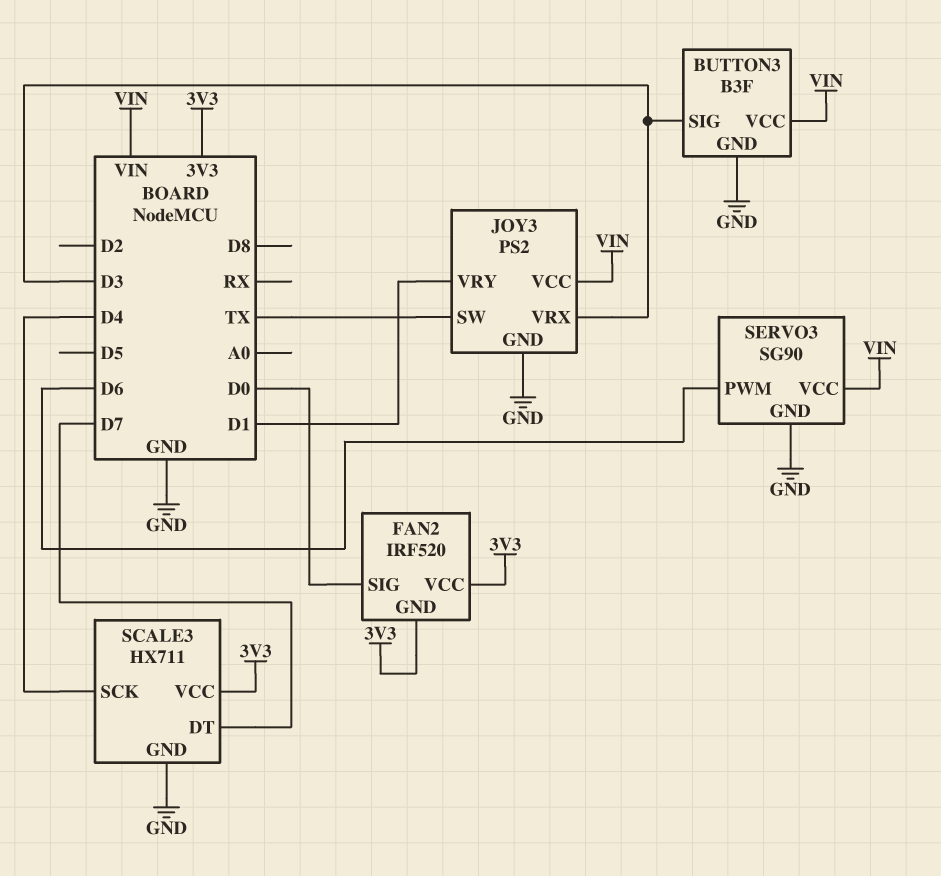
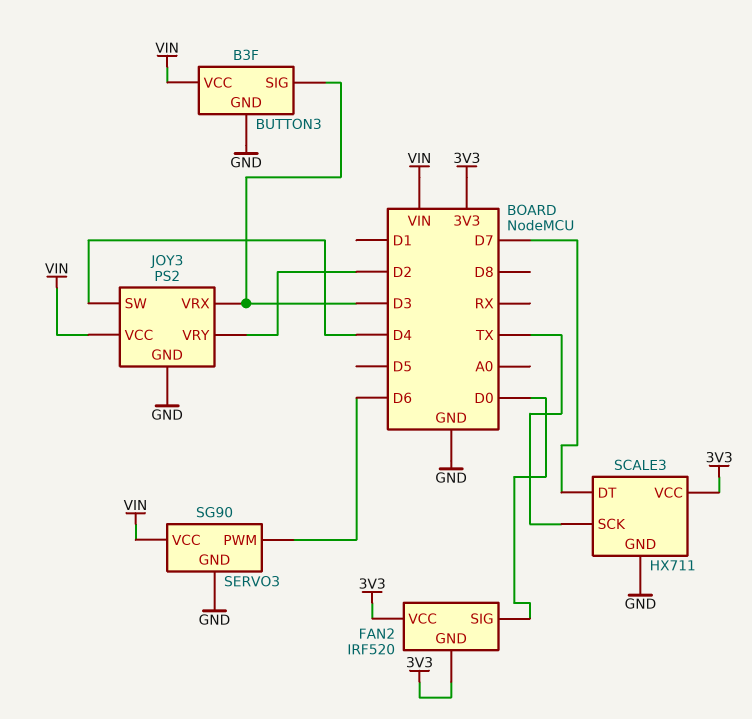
JOY3 pin SW: TX -> D4
JOY3 pin VRY: D1 -> D2
SCALE3 pin SCK: D4 -> TX

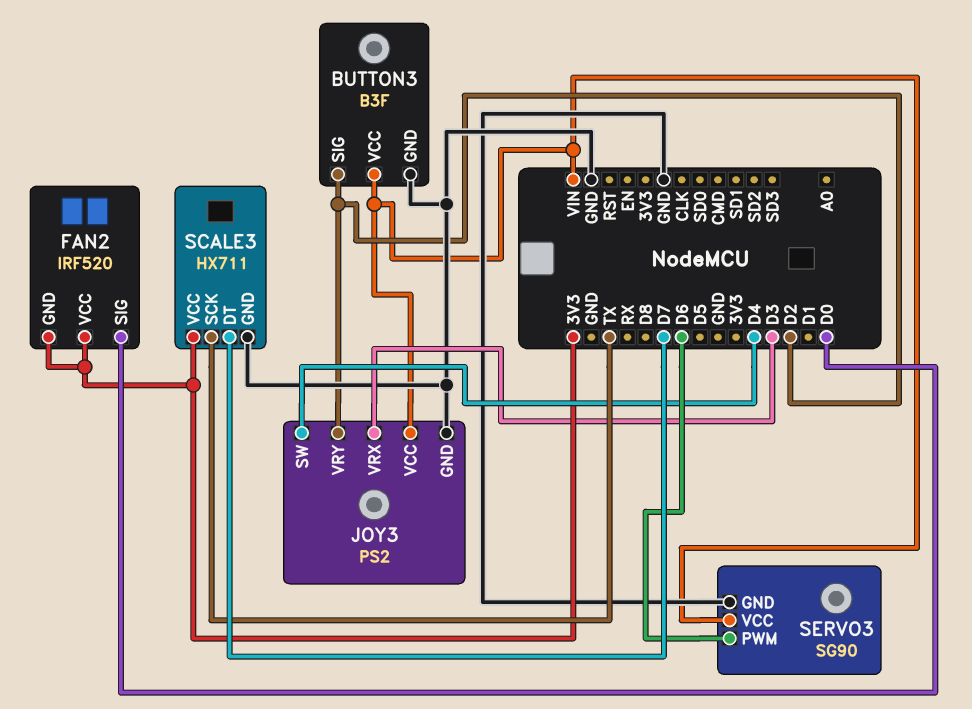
BUTTON3 pin SIG: D3 -> D2

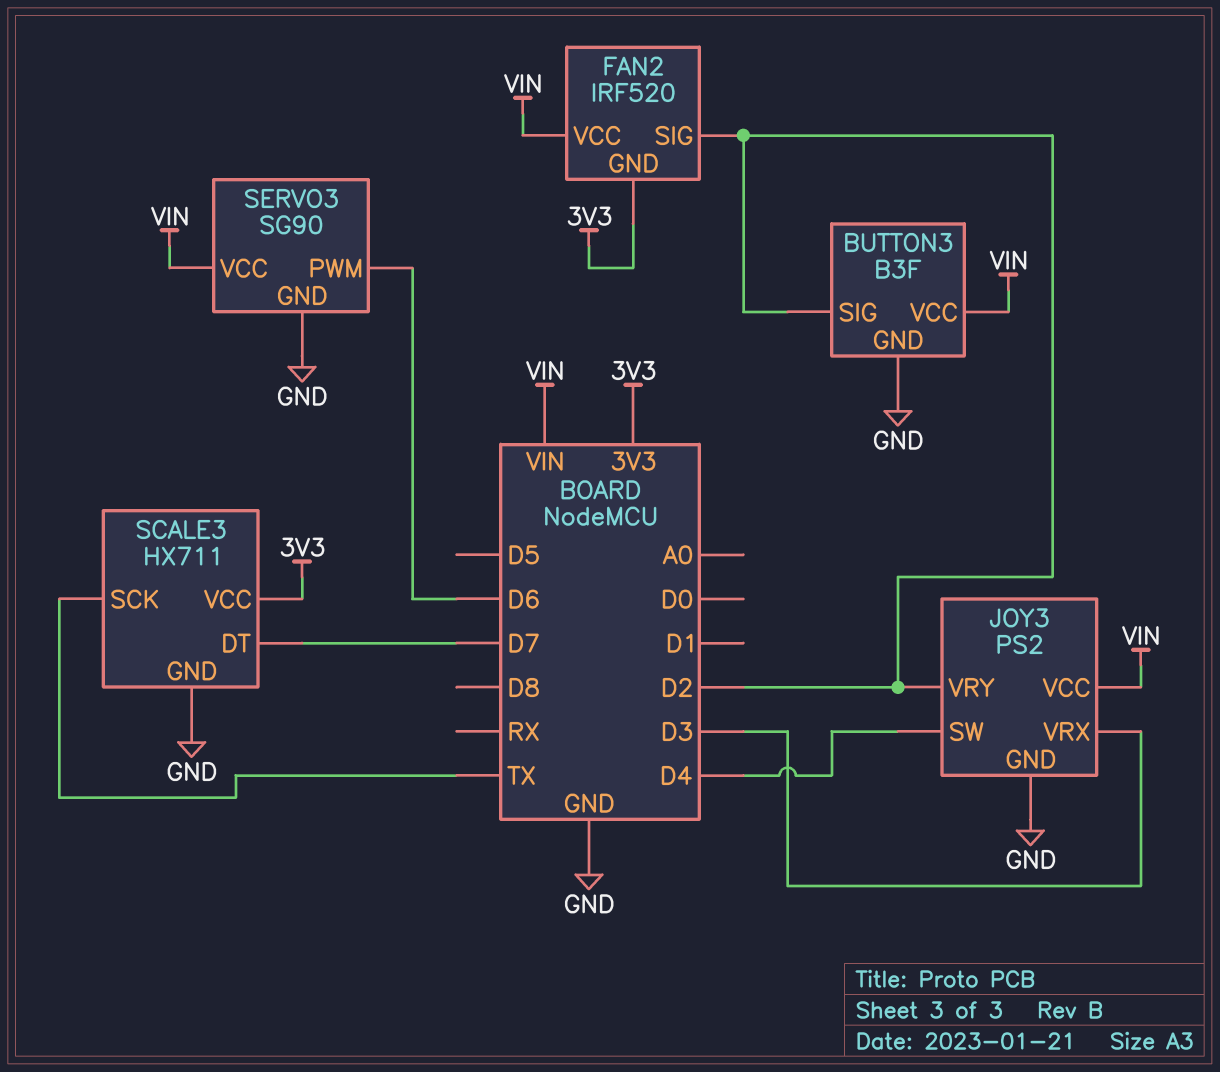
FAN2 pin SIG: D0 -> D2
FAN2 pin VCC: 3V3 -> VIN

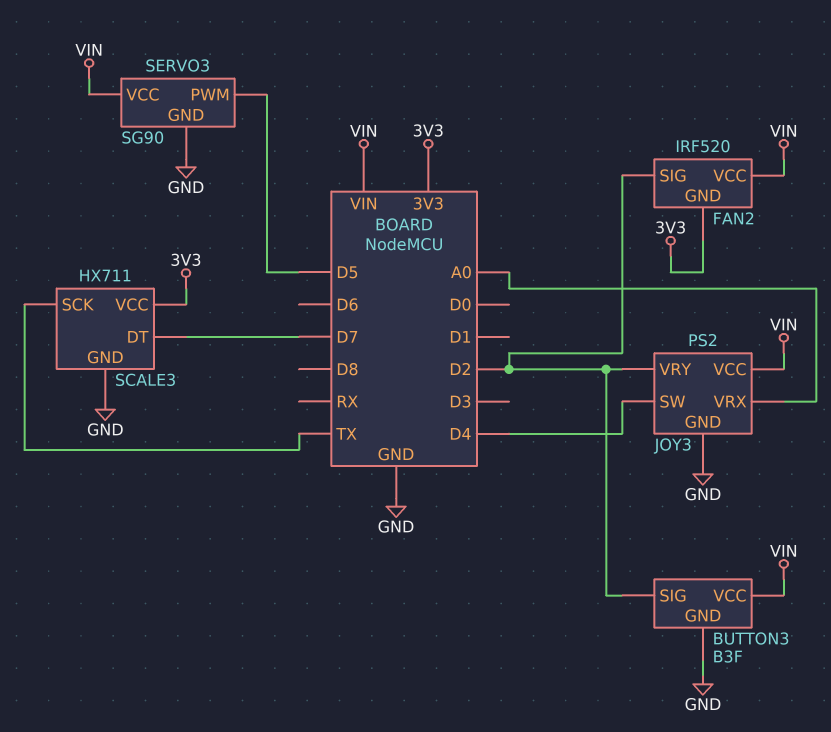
JOY3 pin VRX: D3 -> A0
SERVO3 pin PWM: D6 -> D5

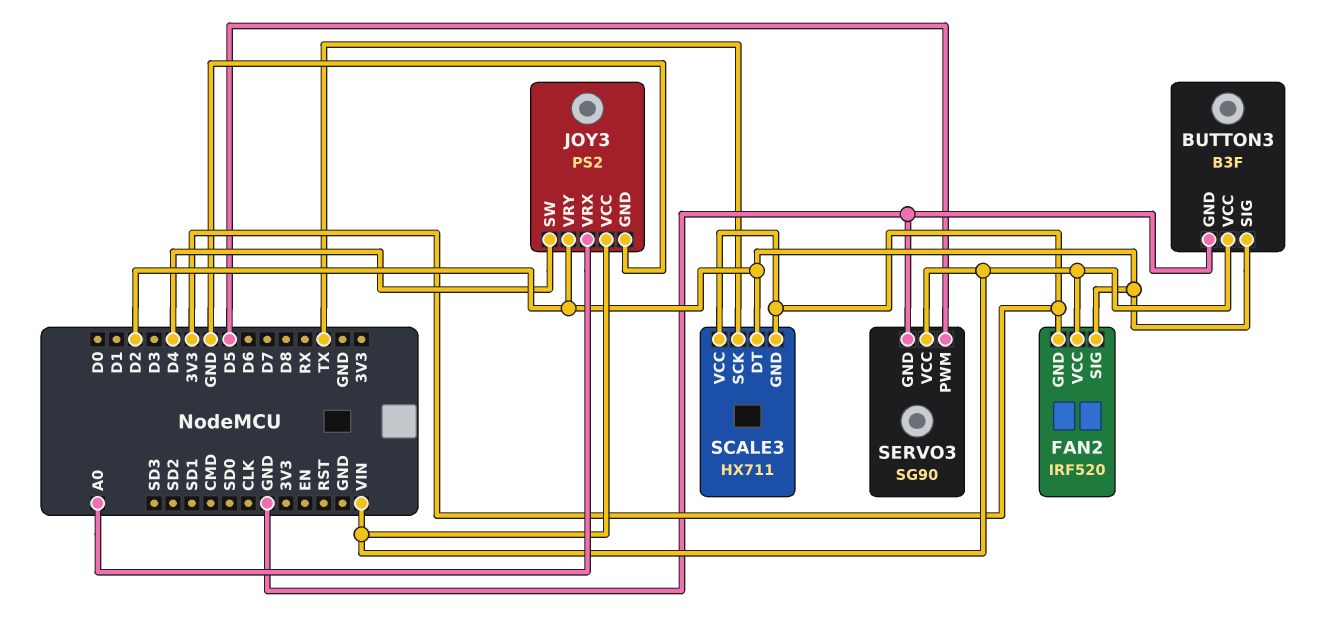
SCALE3 pin DT: D7 -> D2
SCALE3 pin GND: GND -> 3V3

